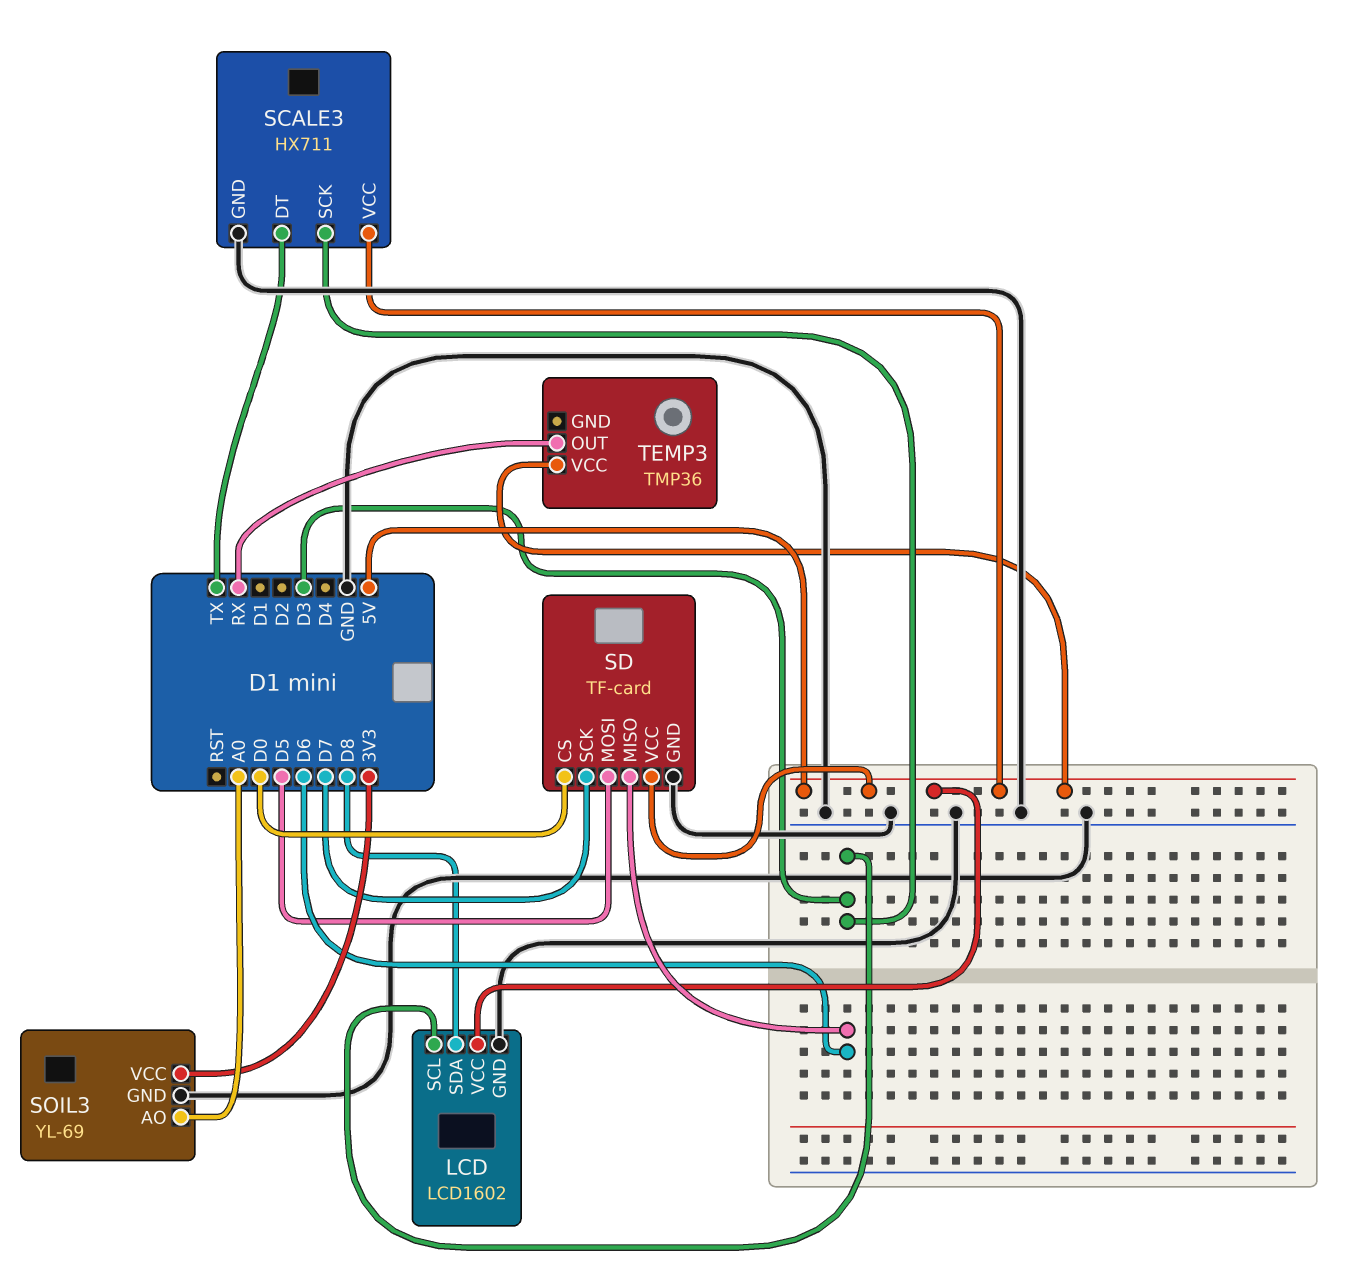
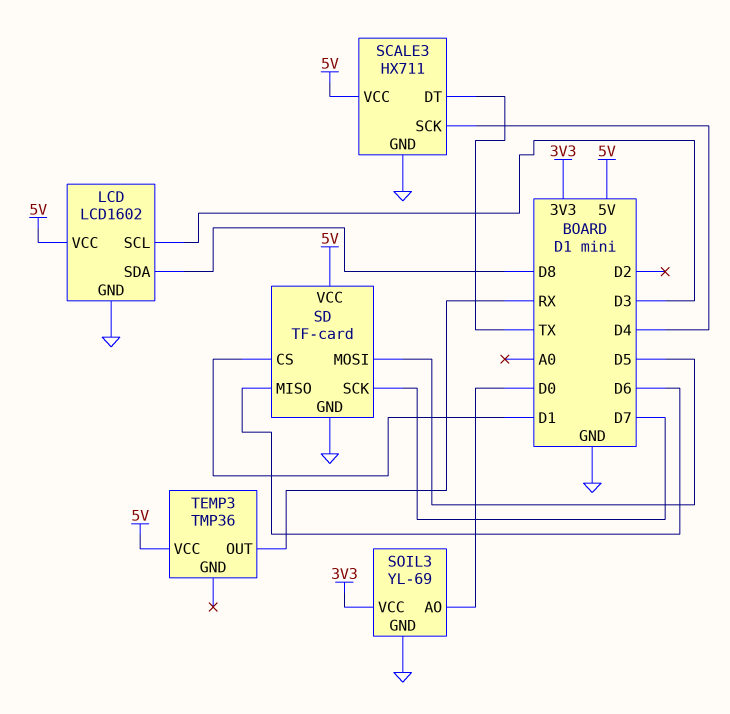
SCALE3 pin SCK: D3 -> D4
SD pin CS: D0 -> D1
SOIL3 pin AO: A0 -> D0

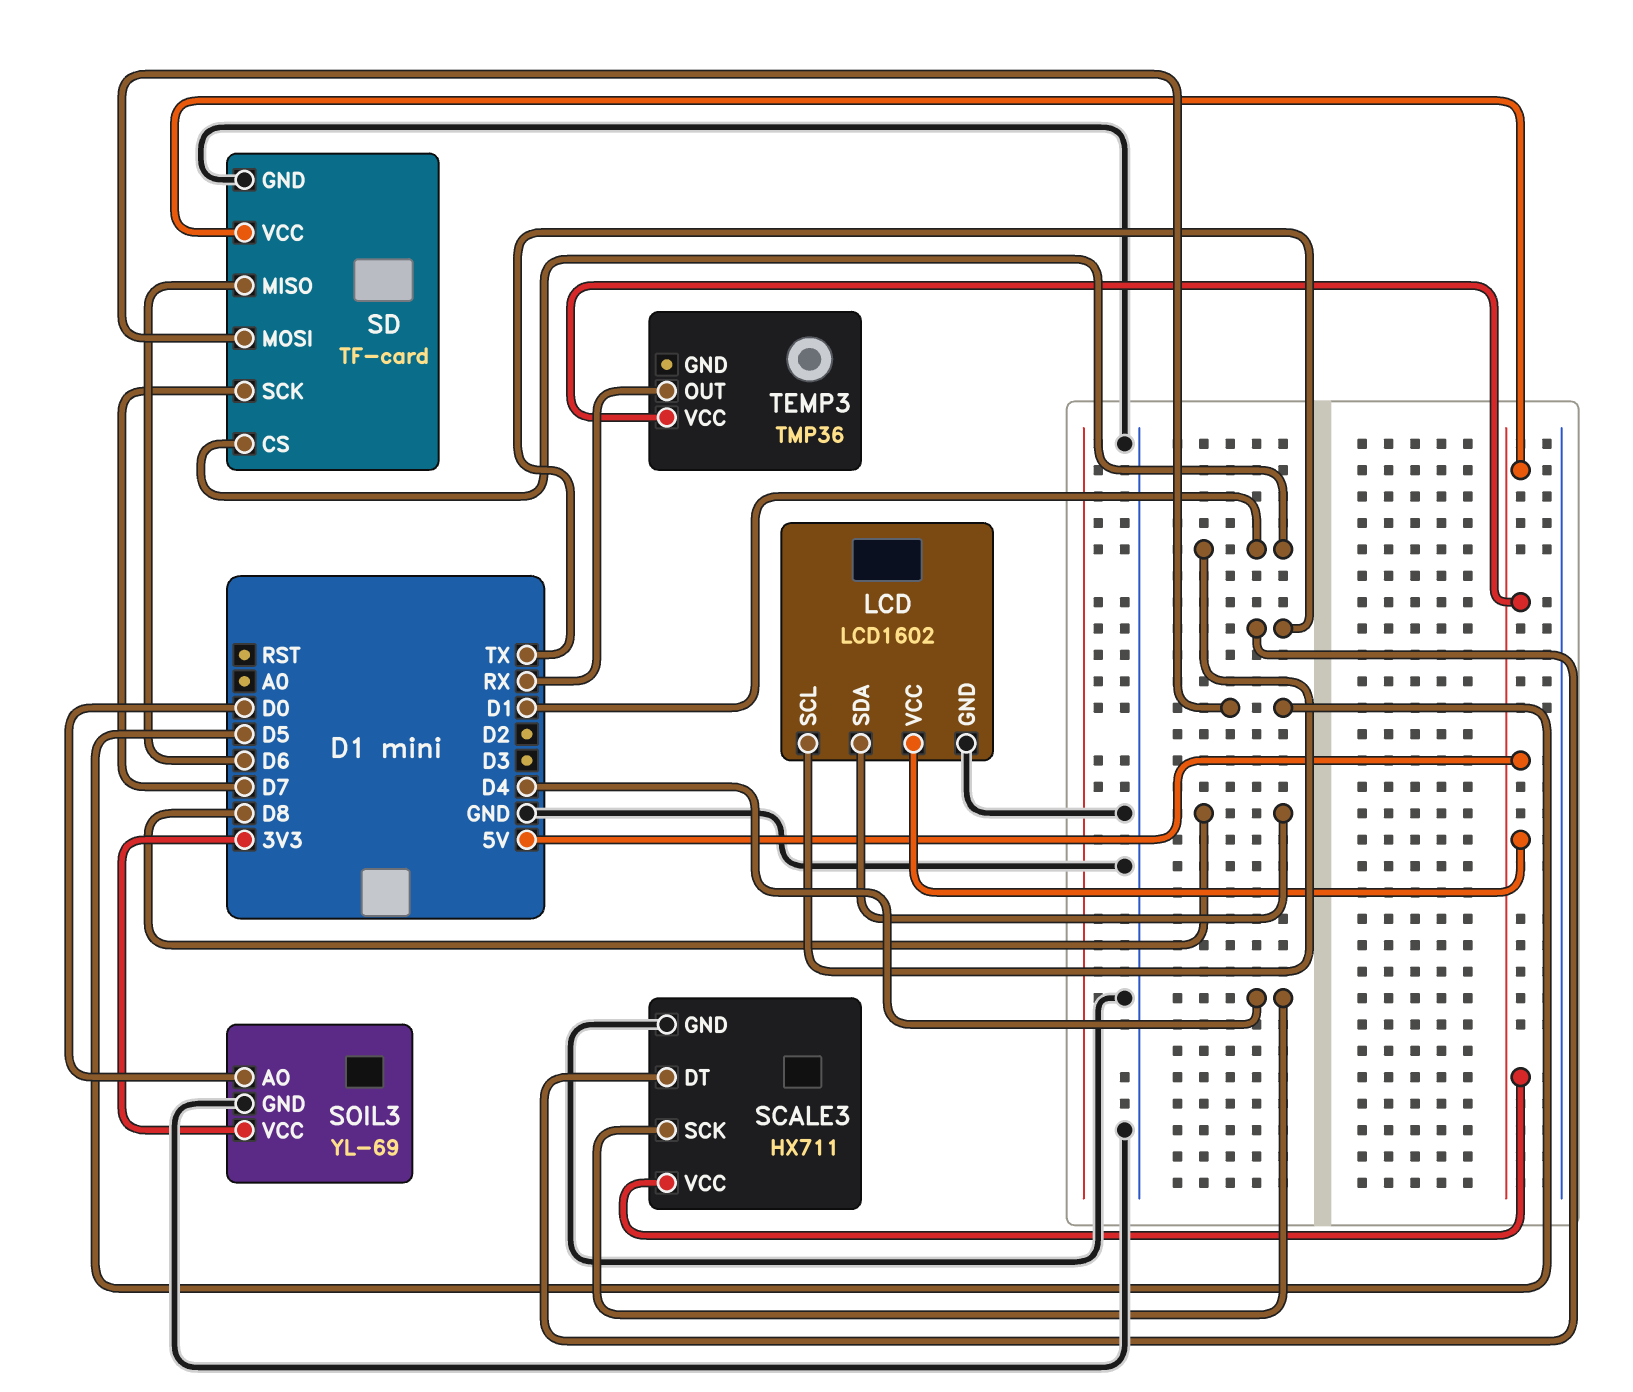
LCD pin SCL: D3 -> D1

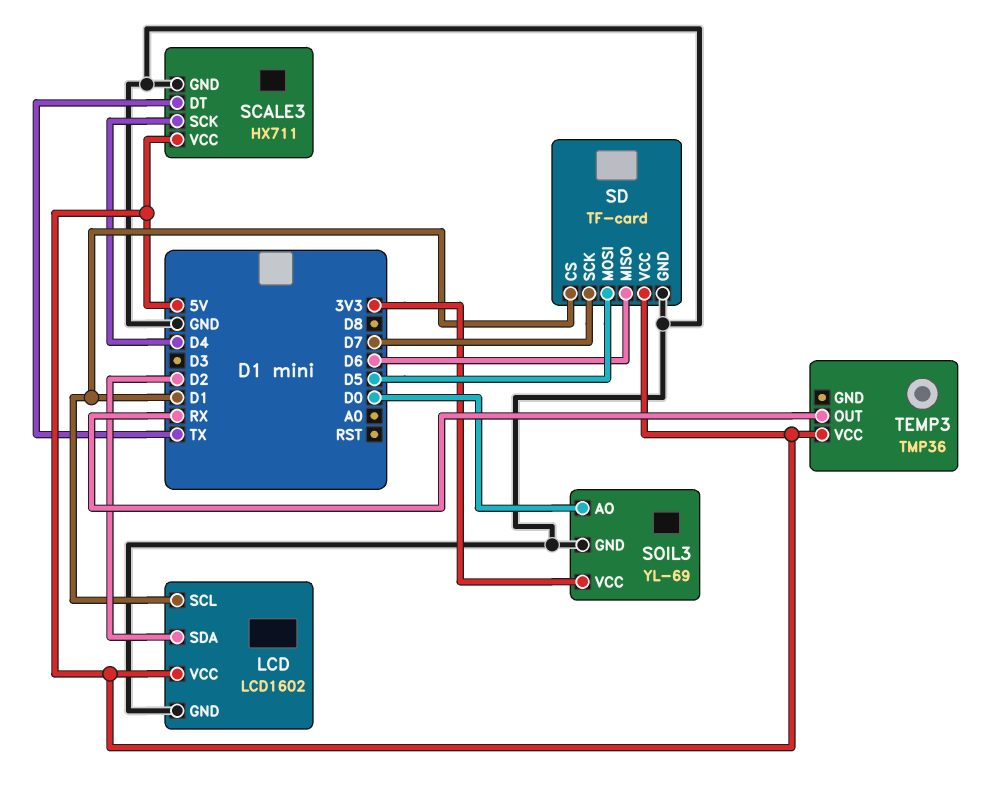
LCD pin SDA: D8 -> D2

